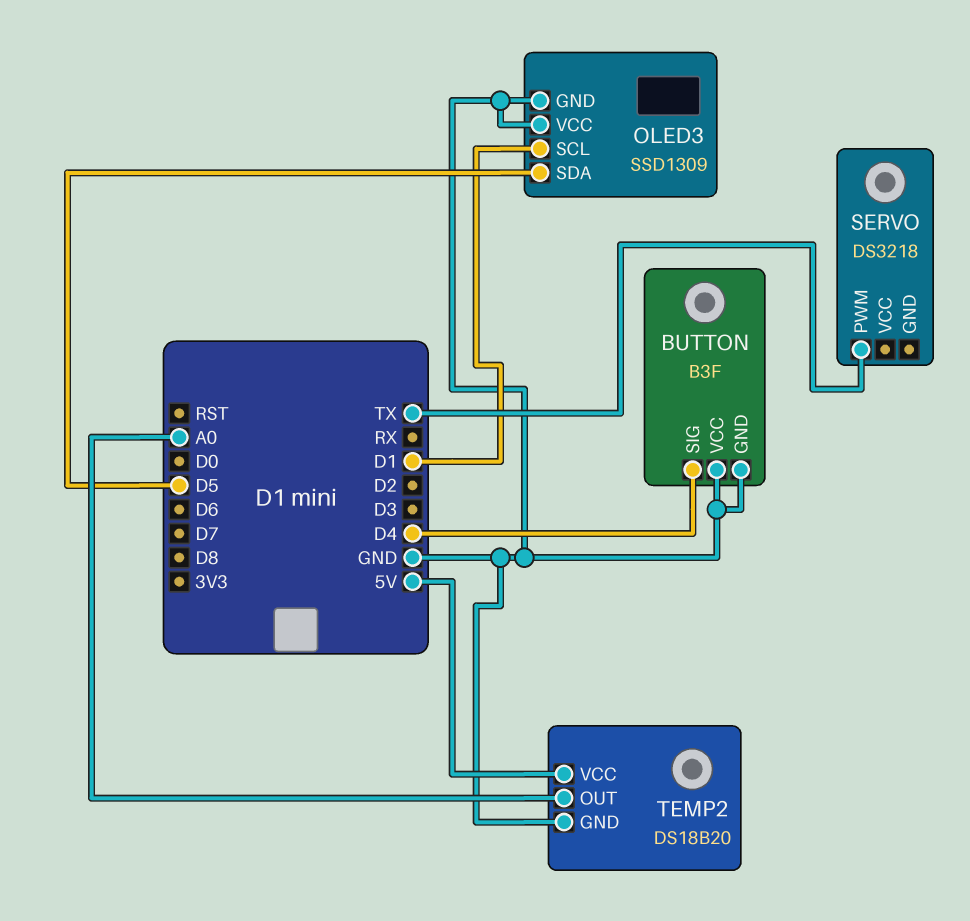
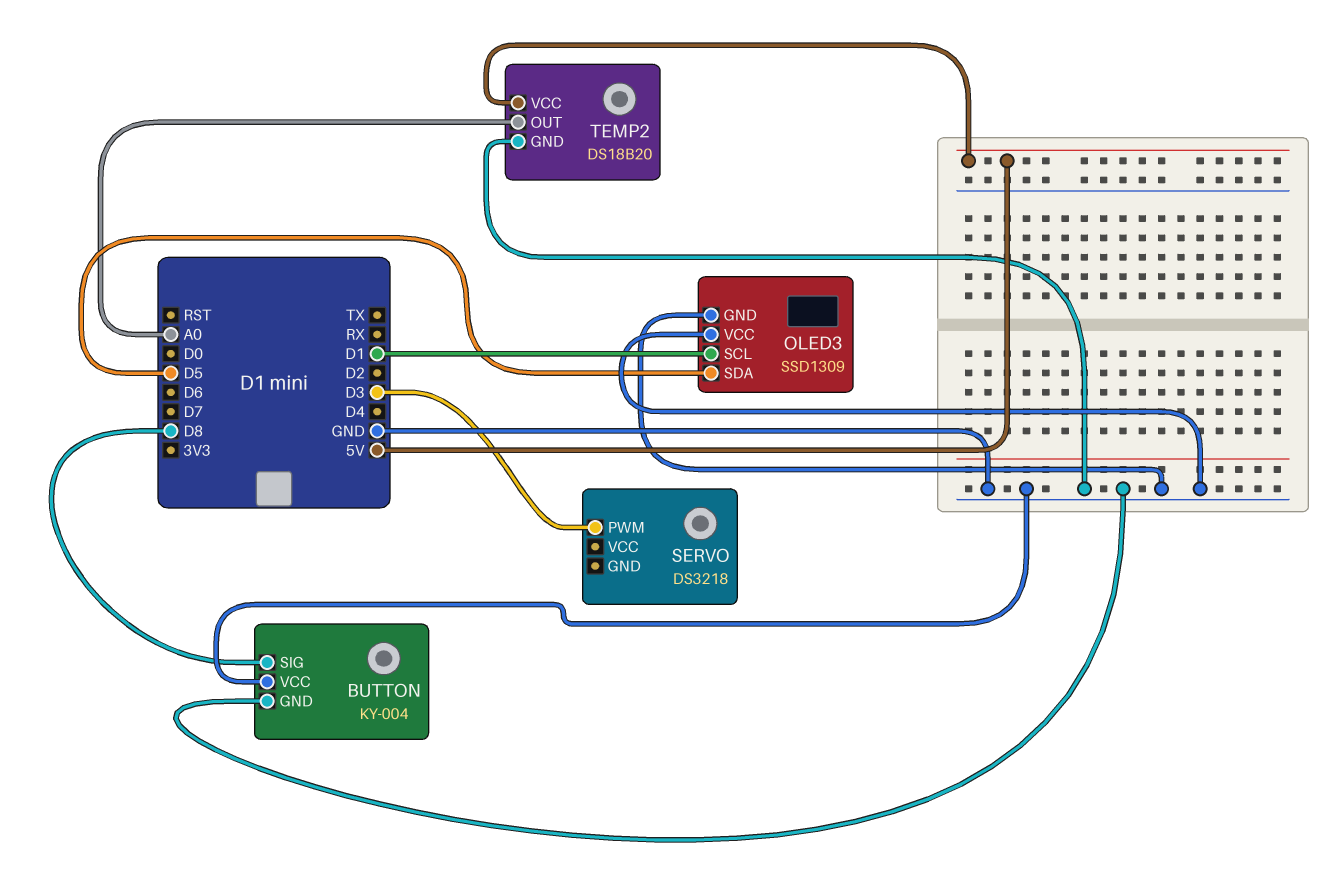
BUTTON: B3F -> KY-004
BUTTON pin SIG: D4 -> D8
SERVO pin PWM: TX -> D3

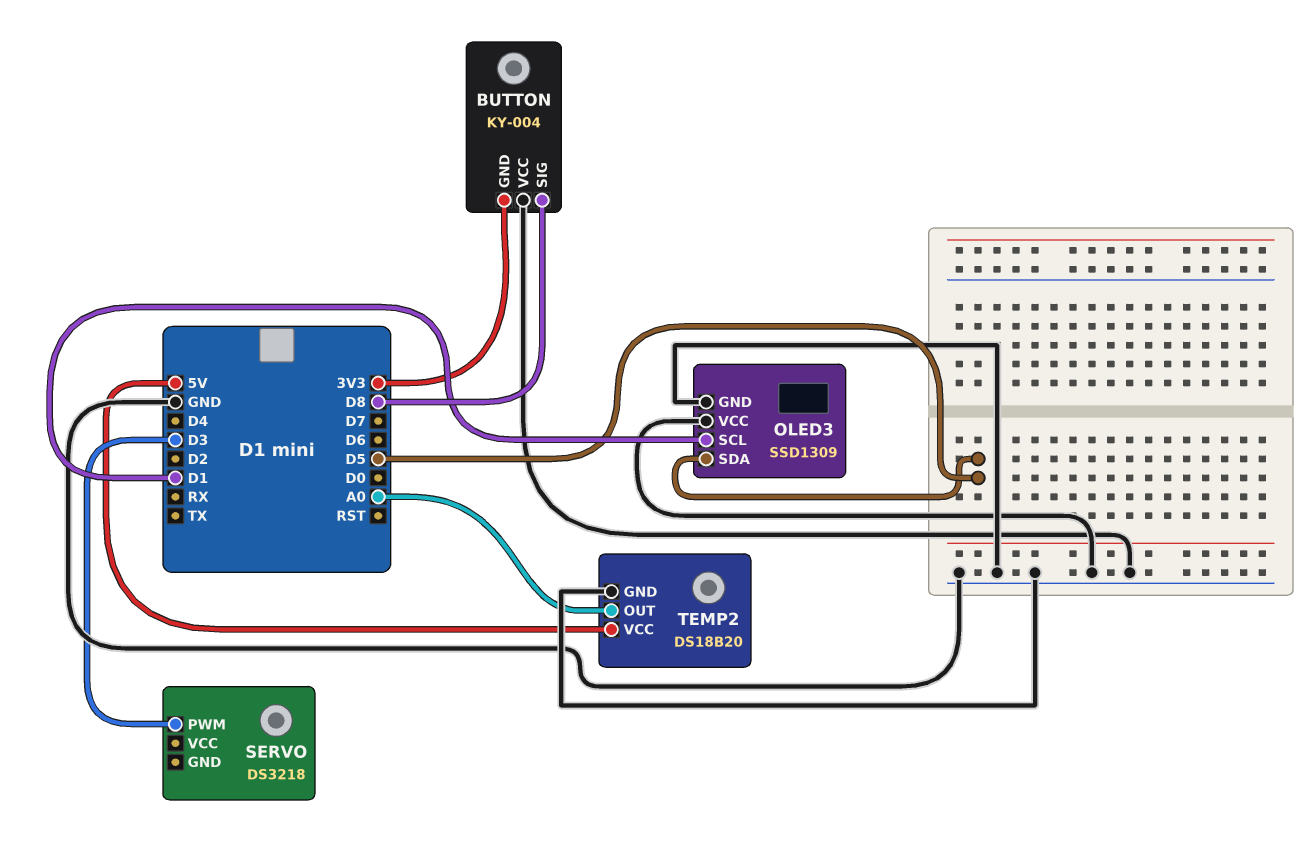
BUTTON pin GND: GND -> 3V3

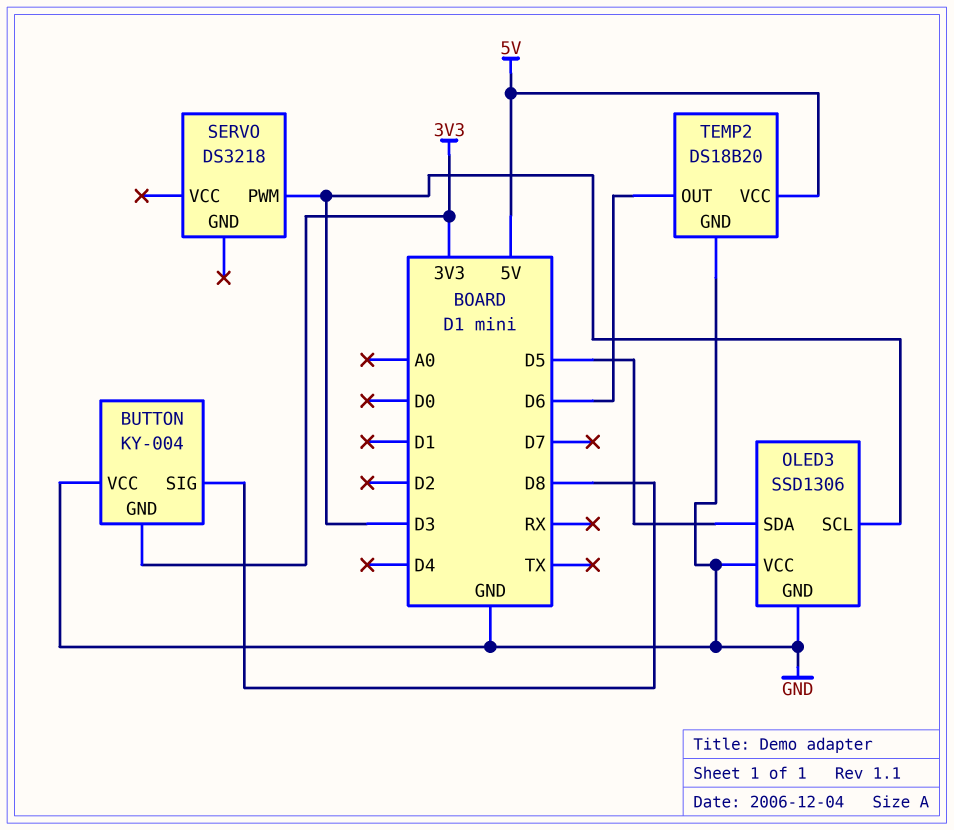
OLED3: SSD1309 -> SSD1306
OLED3 pin SCL: D1 -> D3
TEMP2 pin OUT: A0 -> D6

